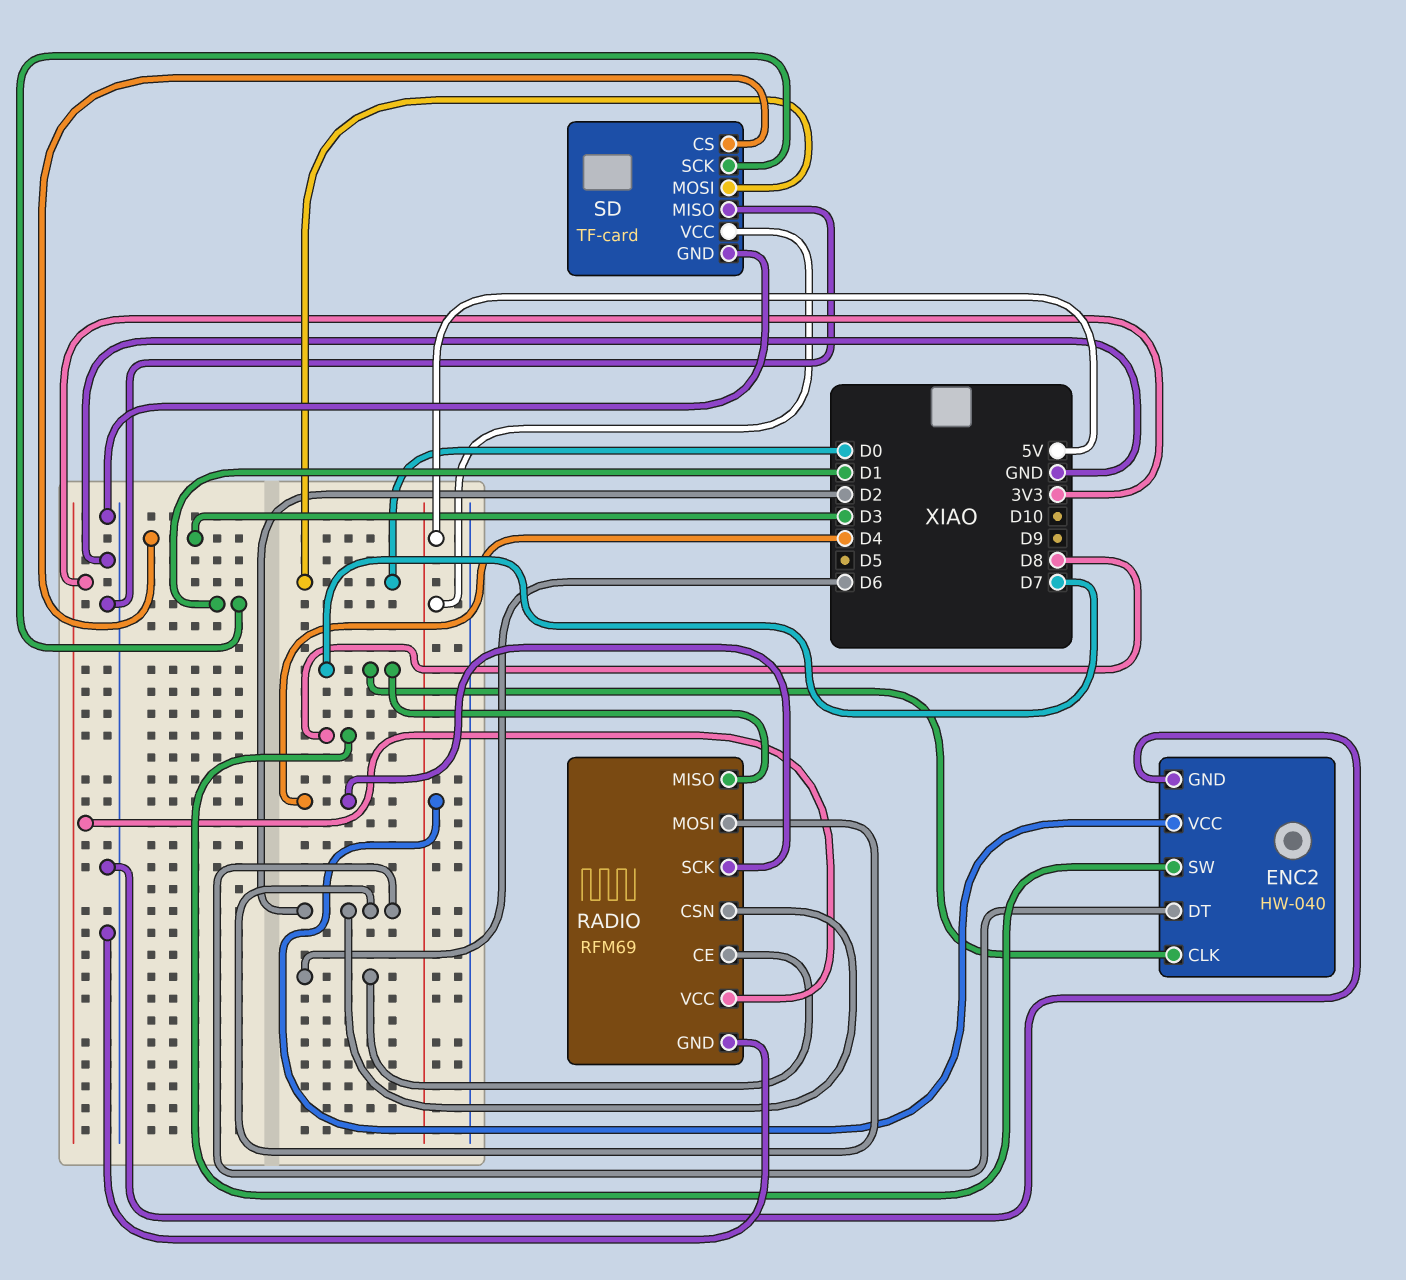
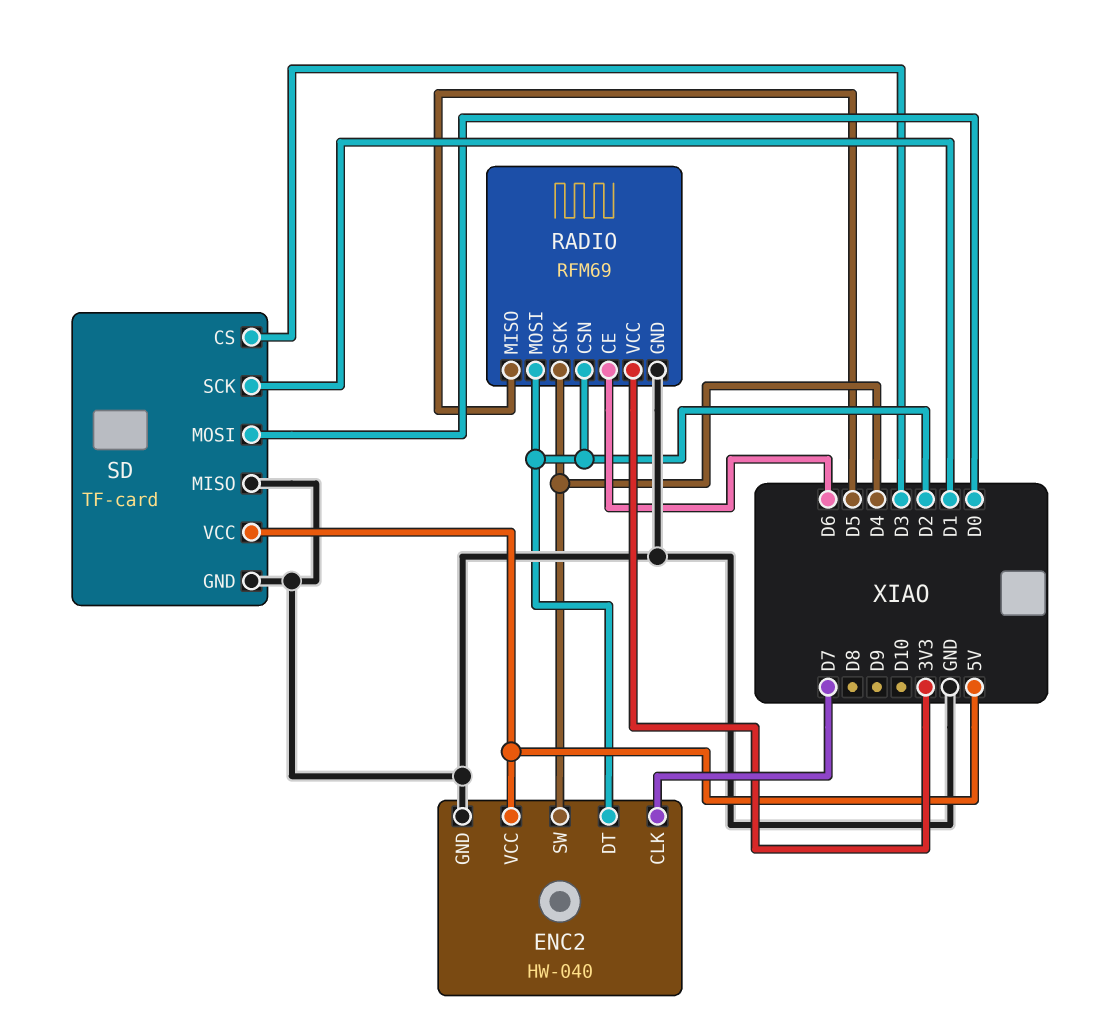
ENC2 pin SW: D8 -> D4
RADIO pin MISO: D7 -> D5

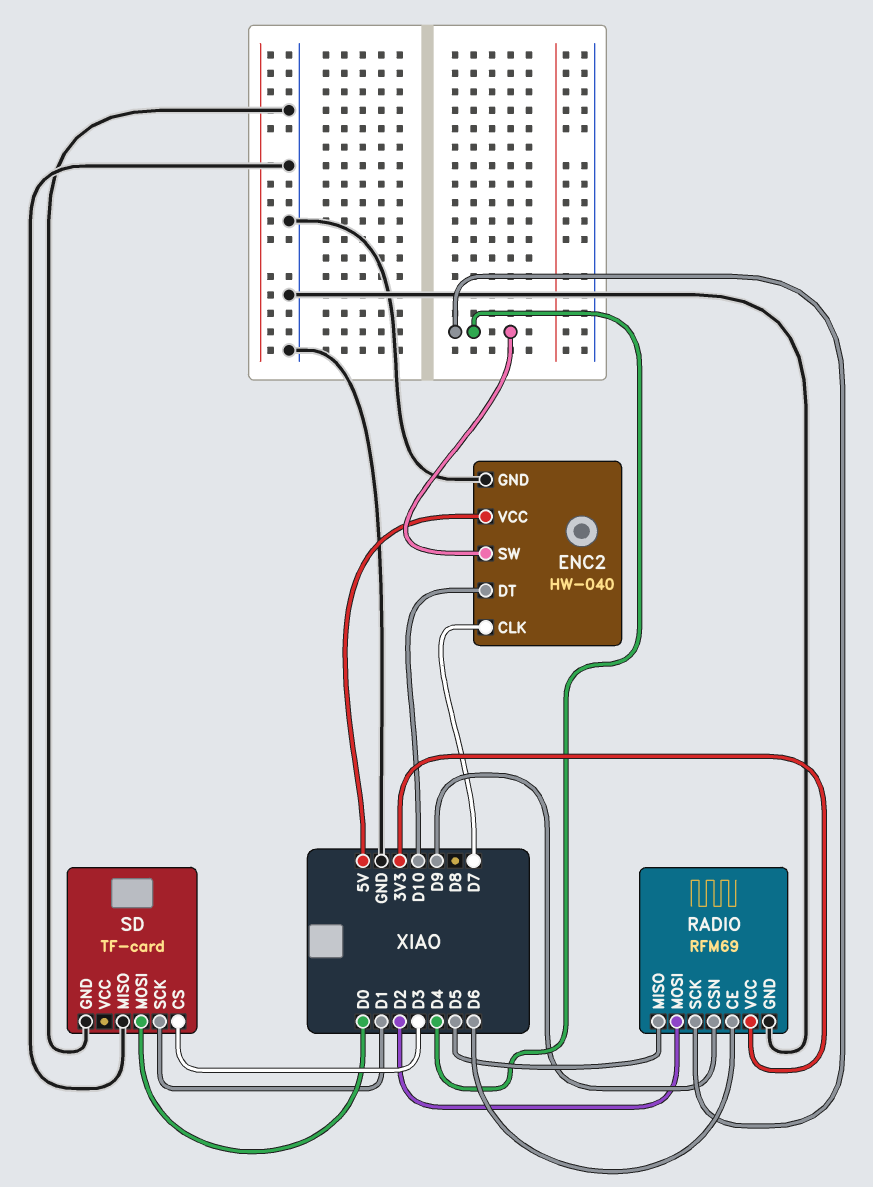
ENC2 pin DT: D2 -> D10
RADIO pin CSN: D2 -> D9
SD pin VCC: 5V -> none

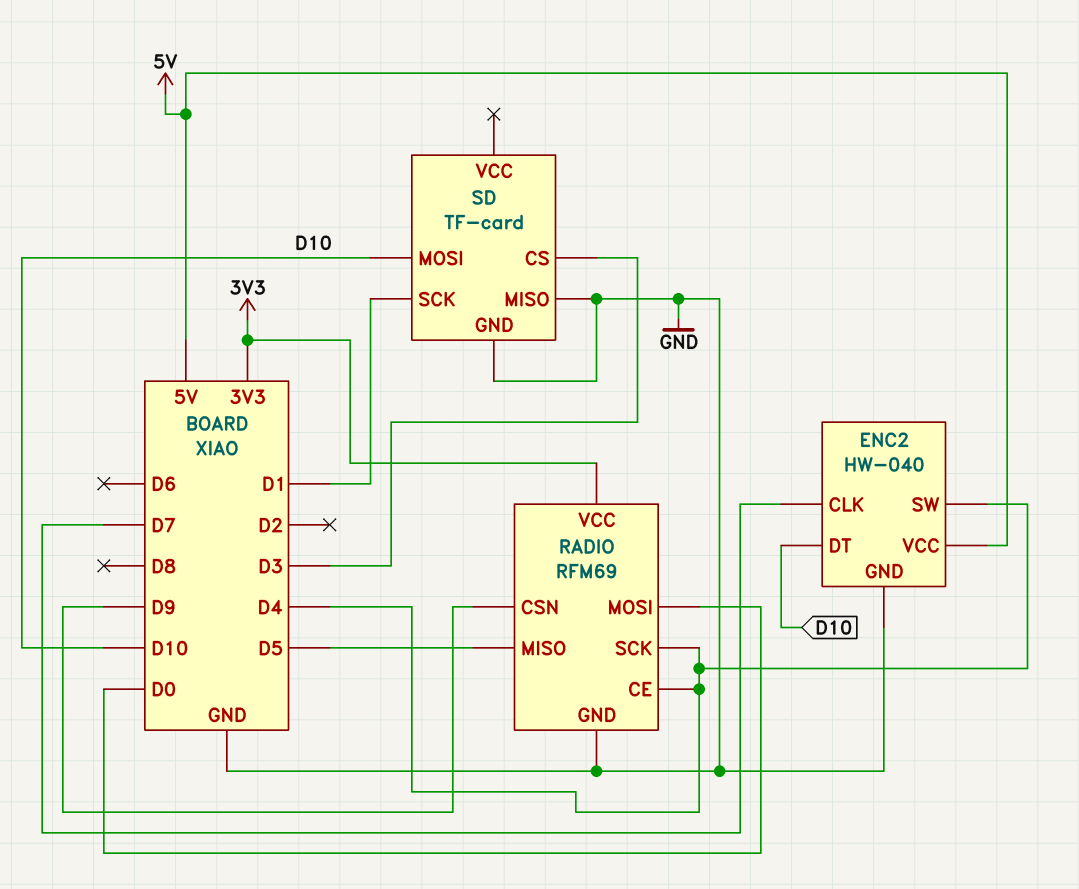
RADIO pin CE: D6 -> D4
RADIO pin MOSI: D2 -> D0
SD pin MOSI: D0 -> D10

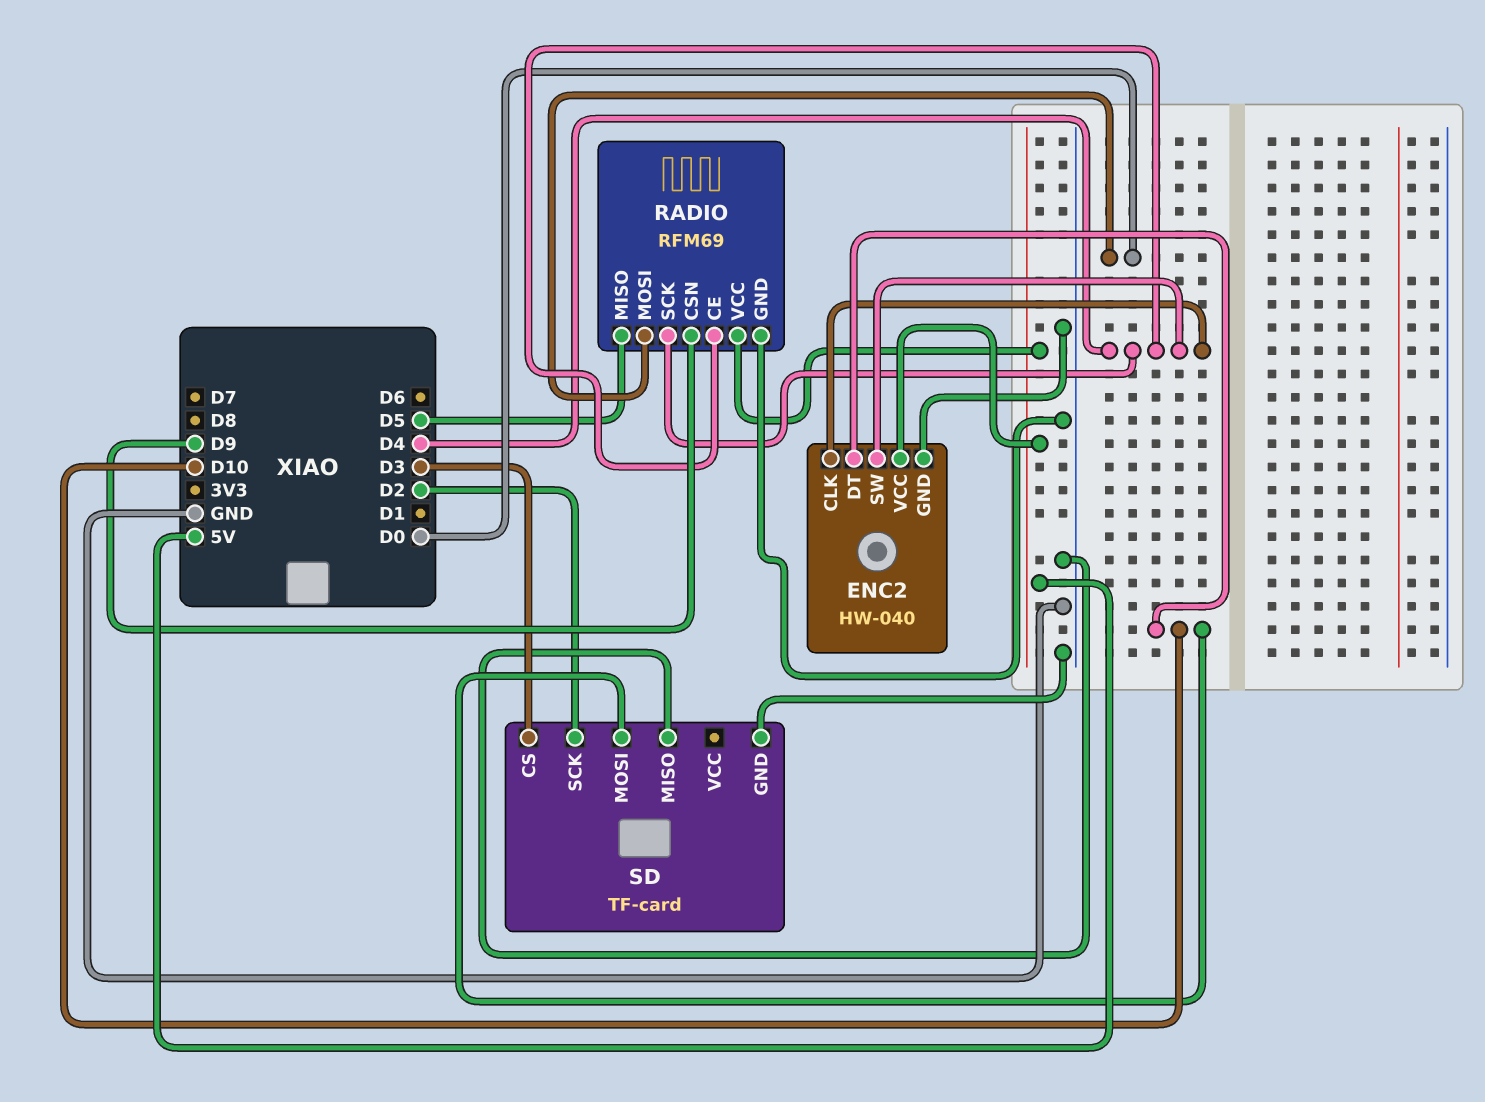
ENC2 pin CLK: D7 -> D4
RADIO pin VCC: 3V3 -> 5V
SD pin SCK: D1 -> D2

